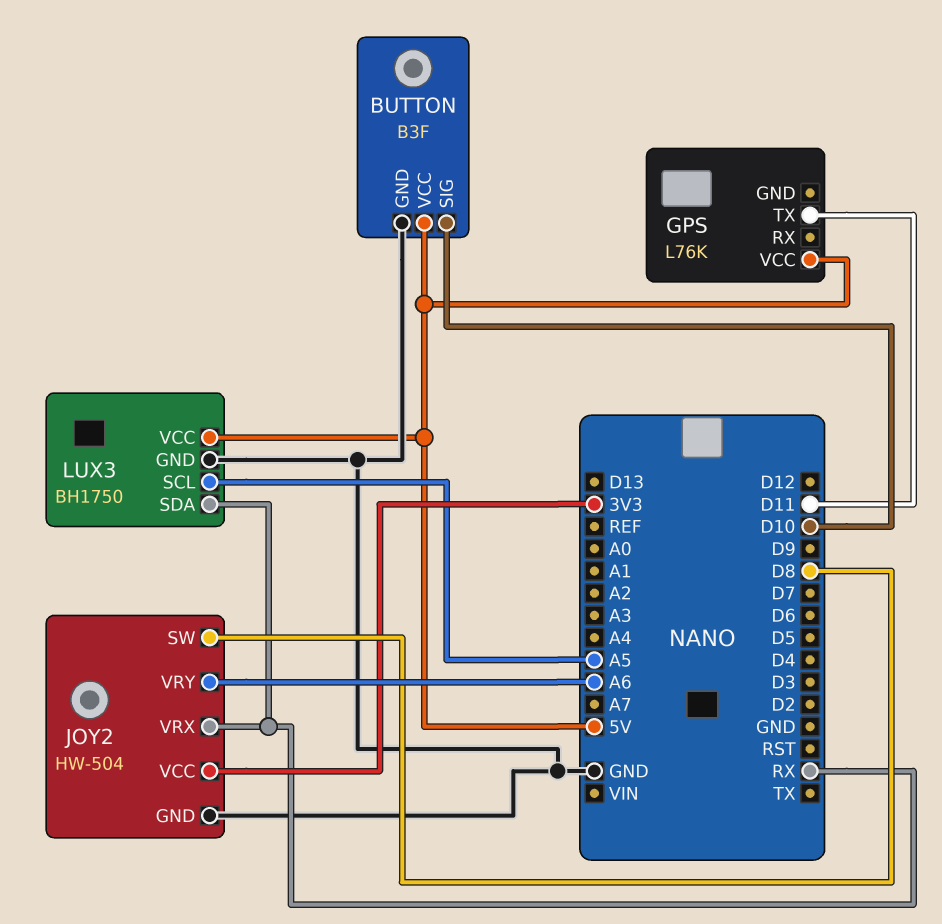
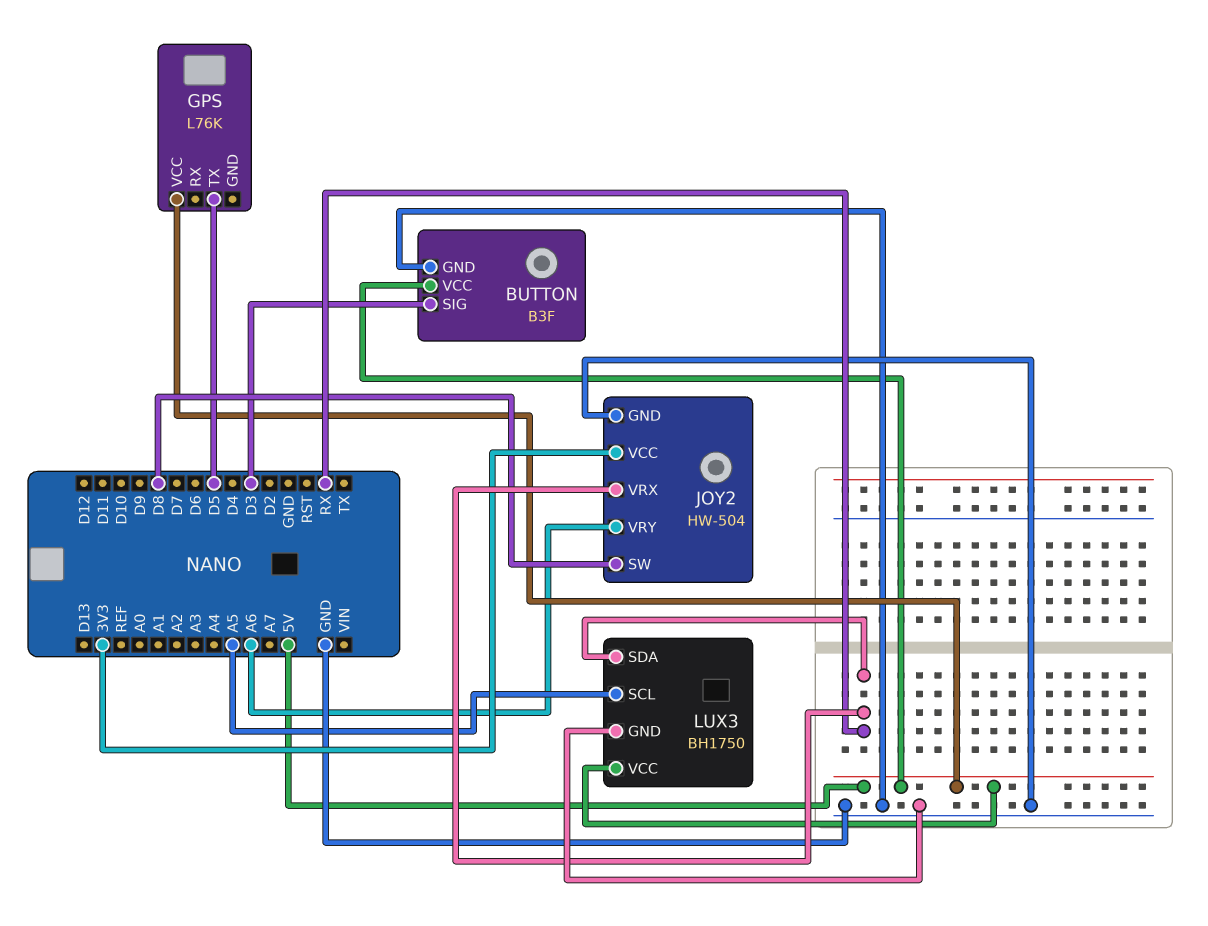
BUTTON pin SIG: D10 -> D3
GPS pin TX: D11 -> D5

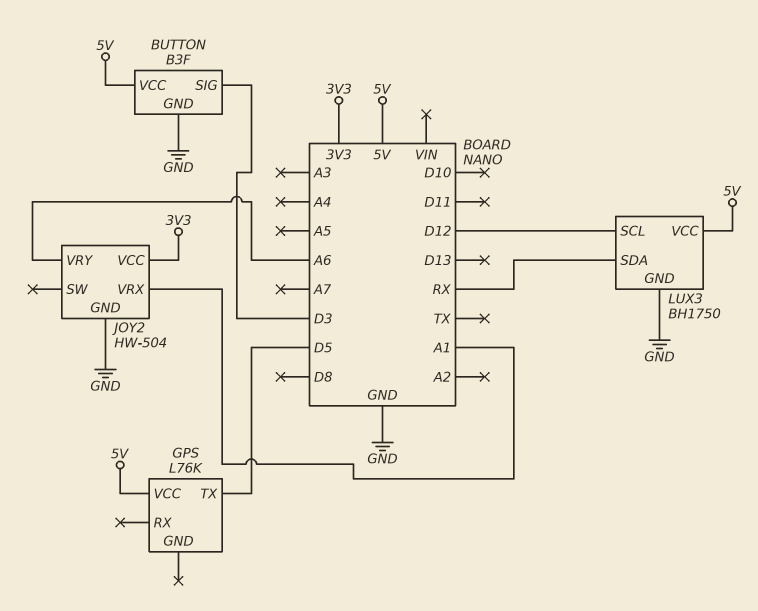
JOY2 pin SW: D8 -> none
JOY2 pin VRX: RX -> A1
LUX3 pin SCL: A5 -> D12

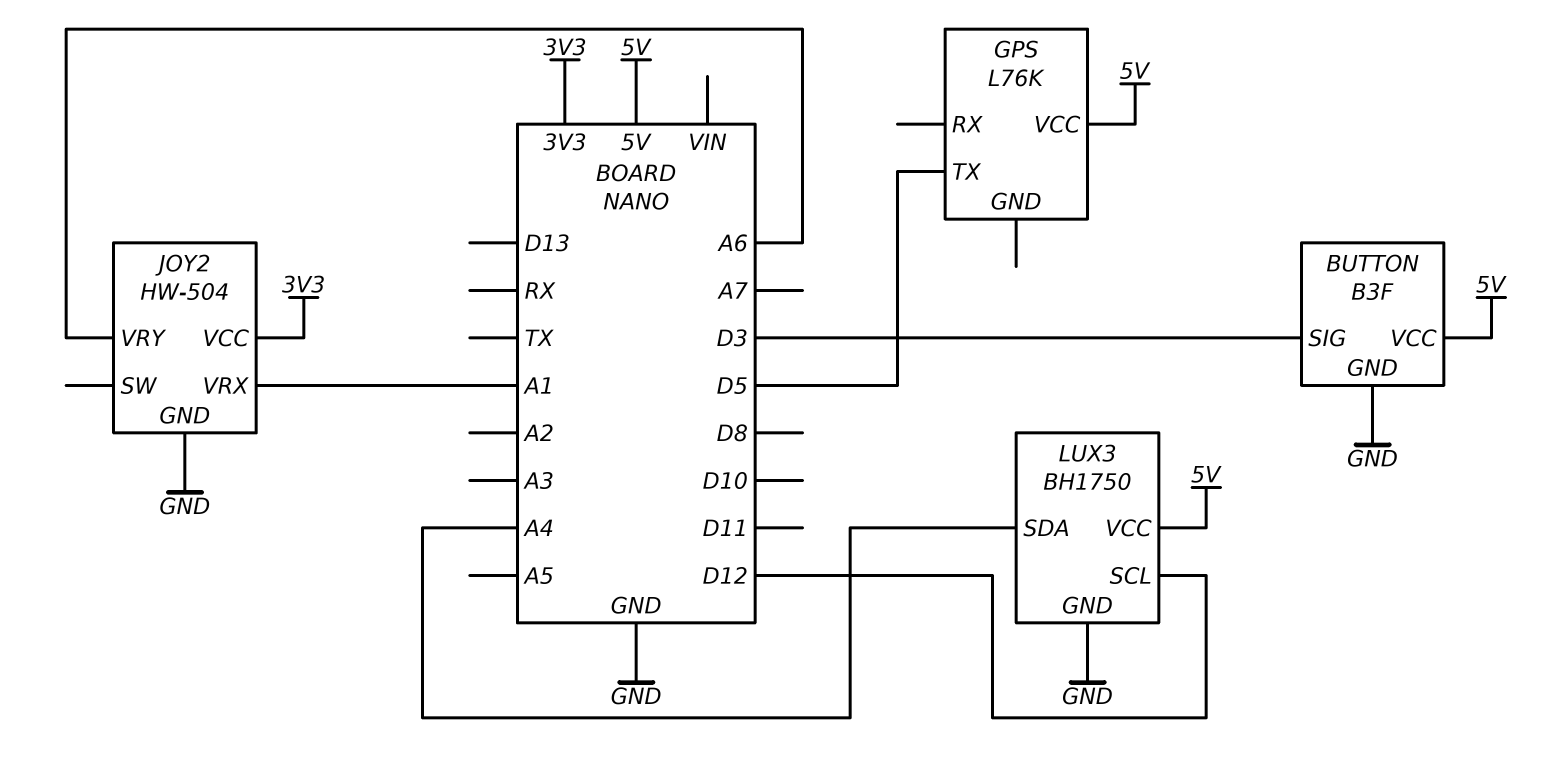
LUX3 pin SDA: RX -> A4

